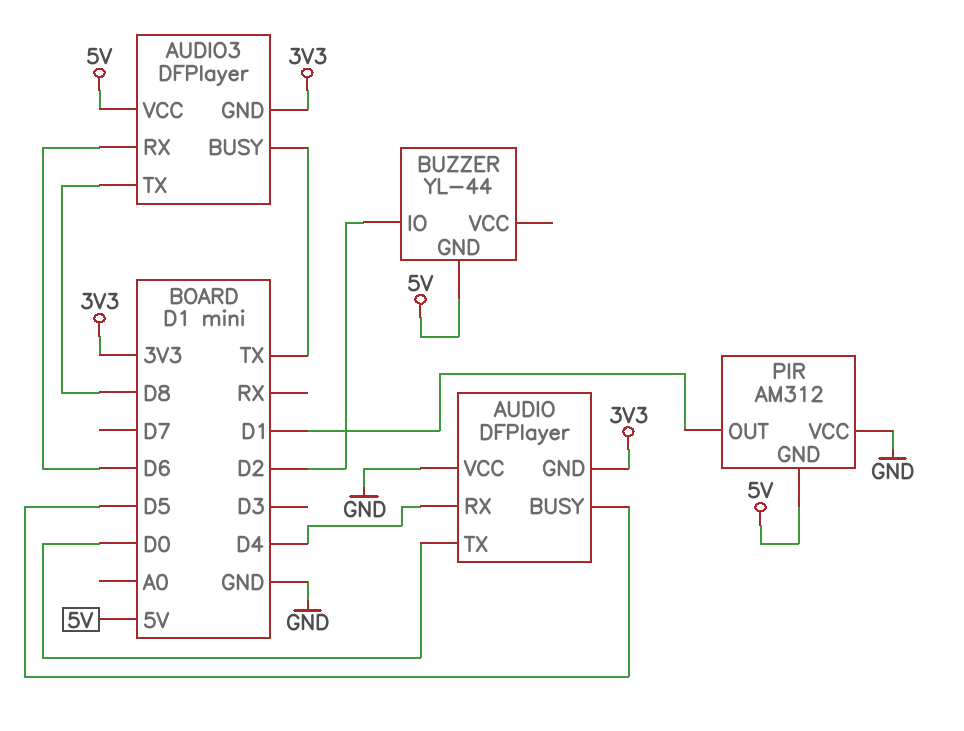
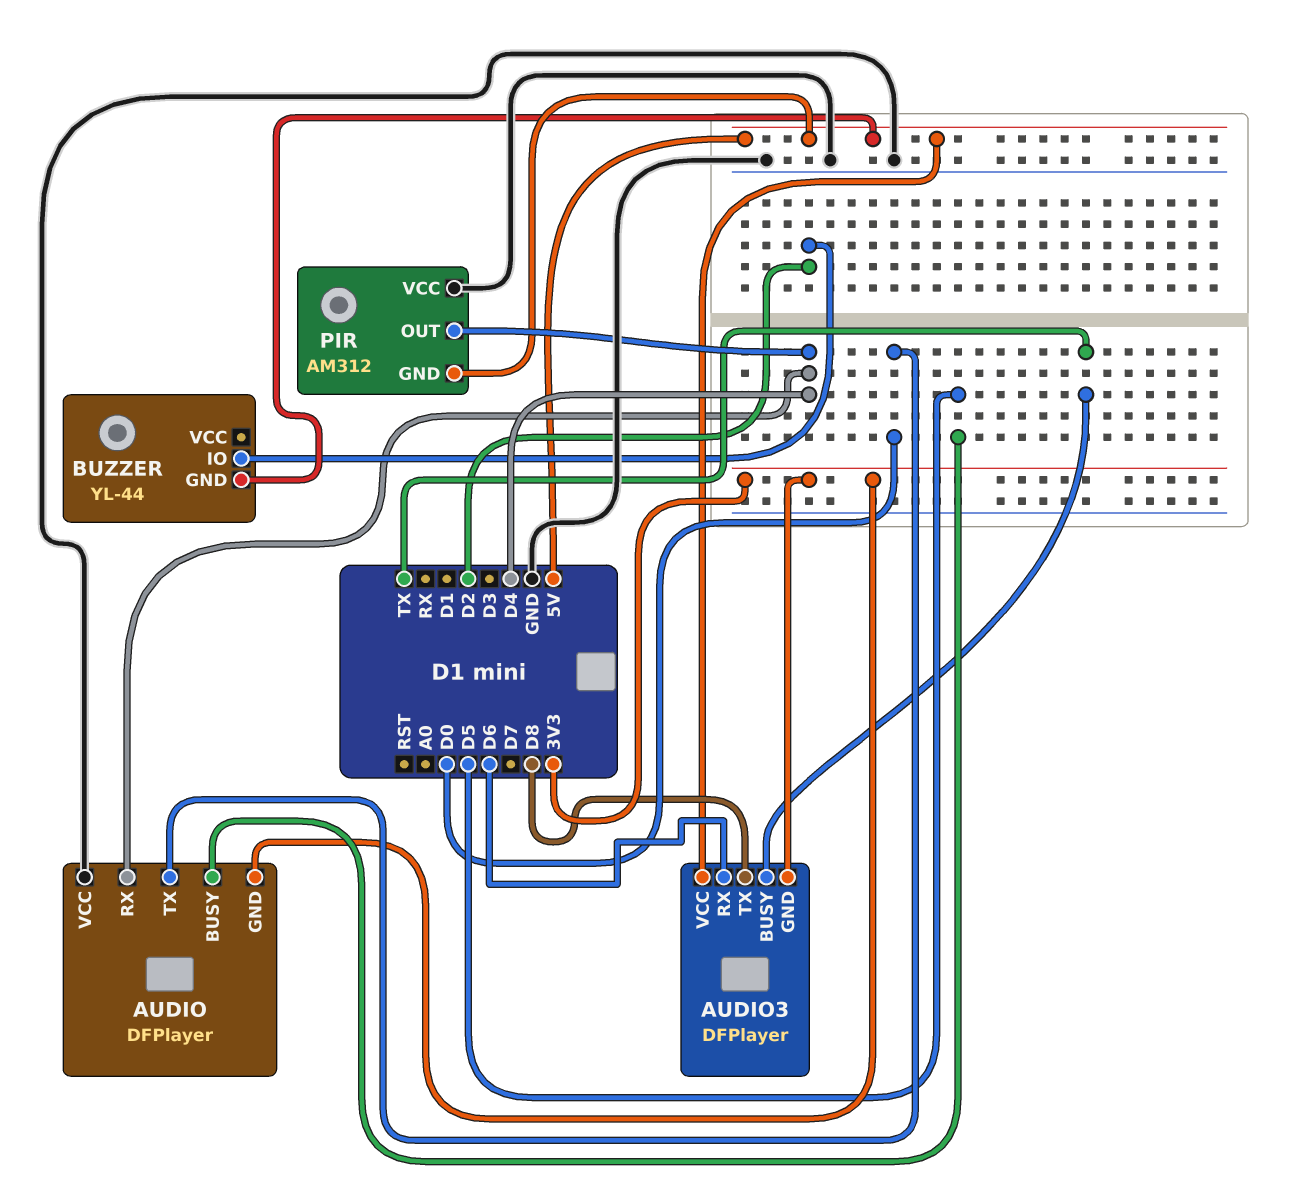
PIR pin OUT: D1 -> D4

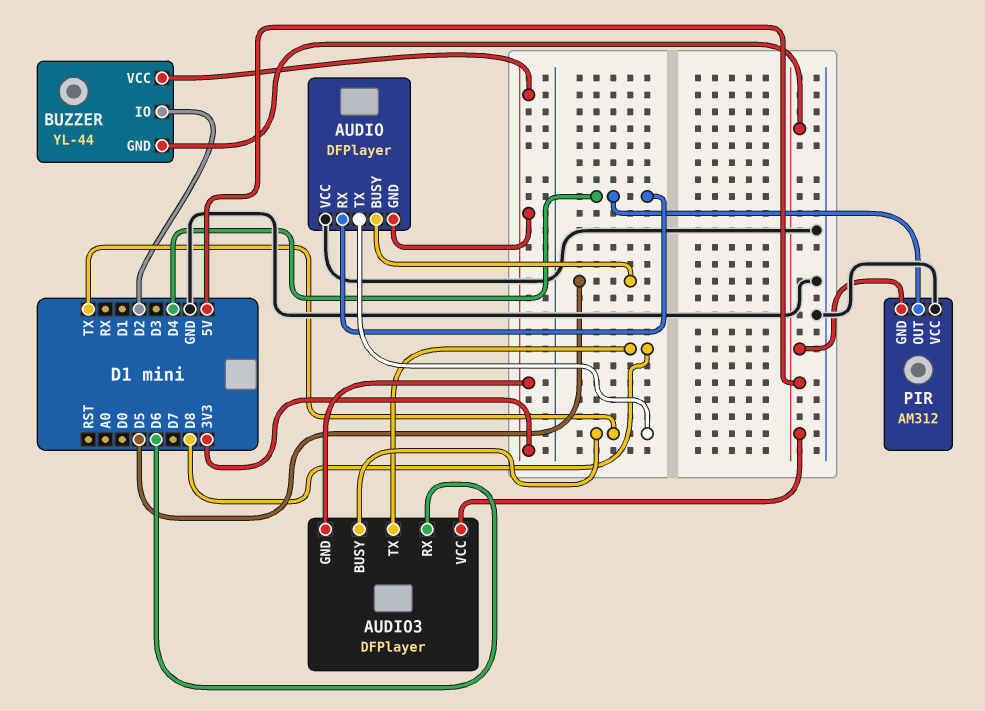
AUDIO pin TX: D0 -> TX
BUZZER pin VCC: none -> 3V3

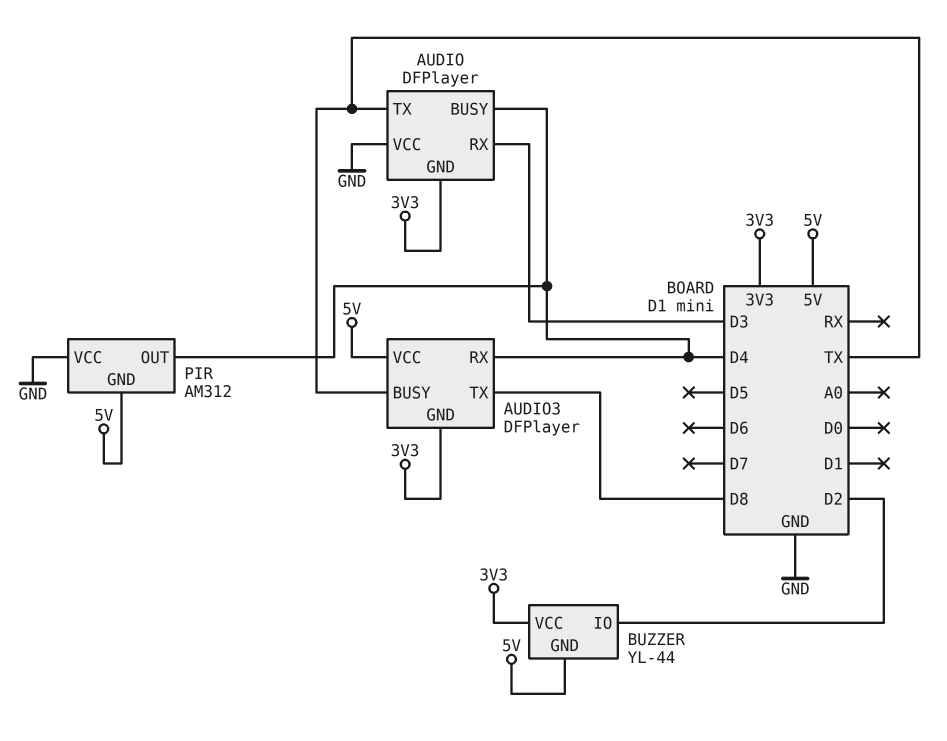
AUDIO pin BUSY: D5 -> D4
AUDIO pin RX: D4 -> D3
AUDIO3 pin RX: D6 -> D4

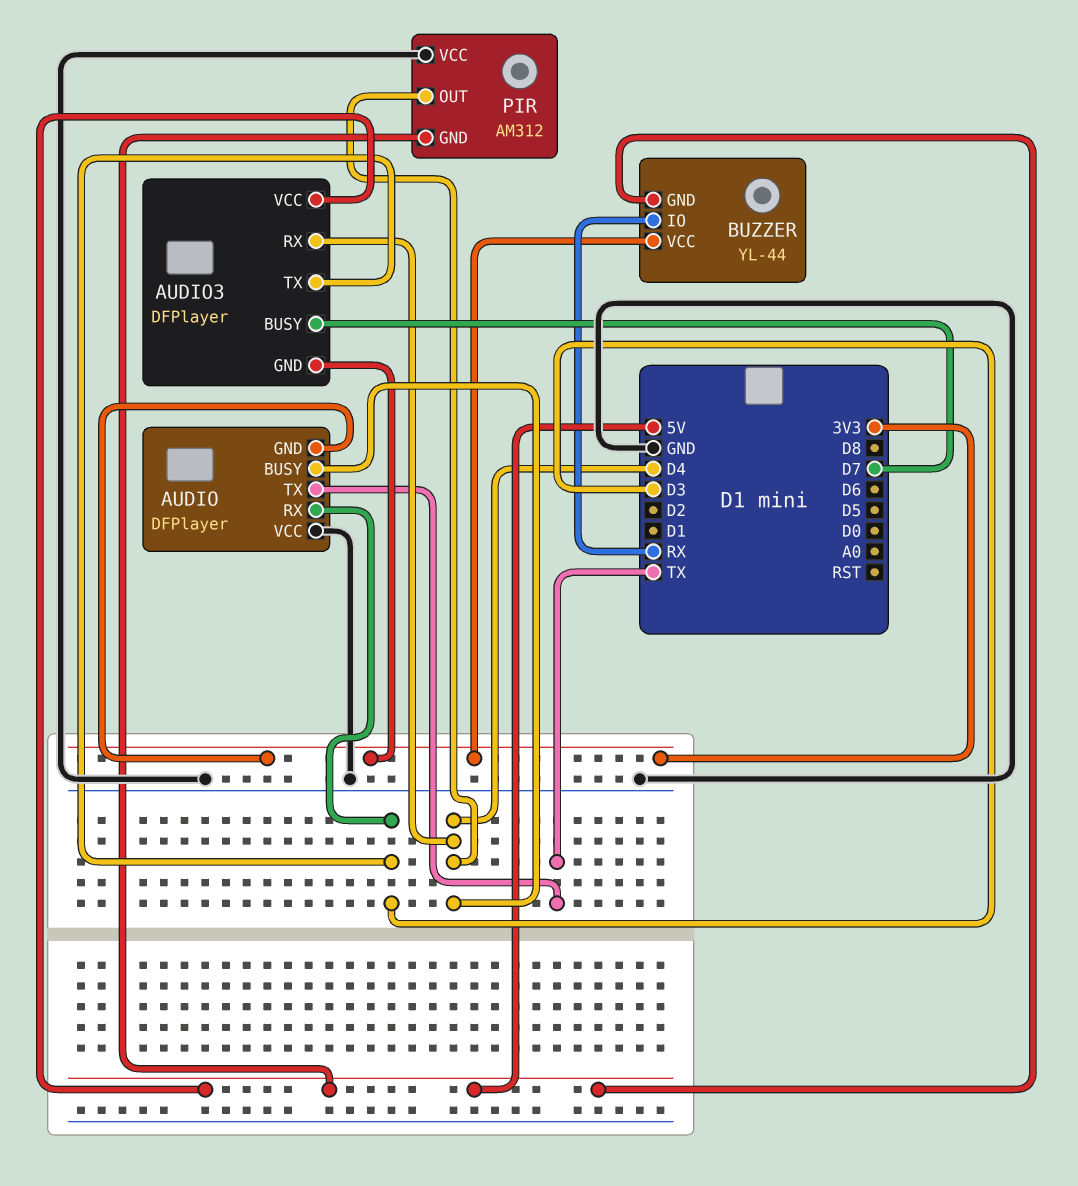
AUDIO3 pin BUSY: TX -> D7
AUDIO3 pin TX: D8 -> D3
BUZZER pin IO: D2 -> RX

